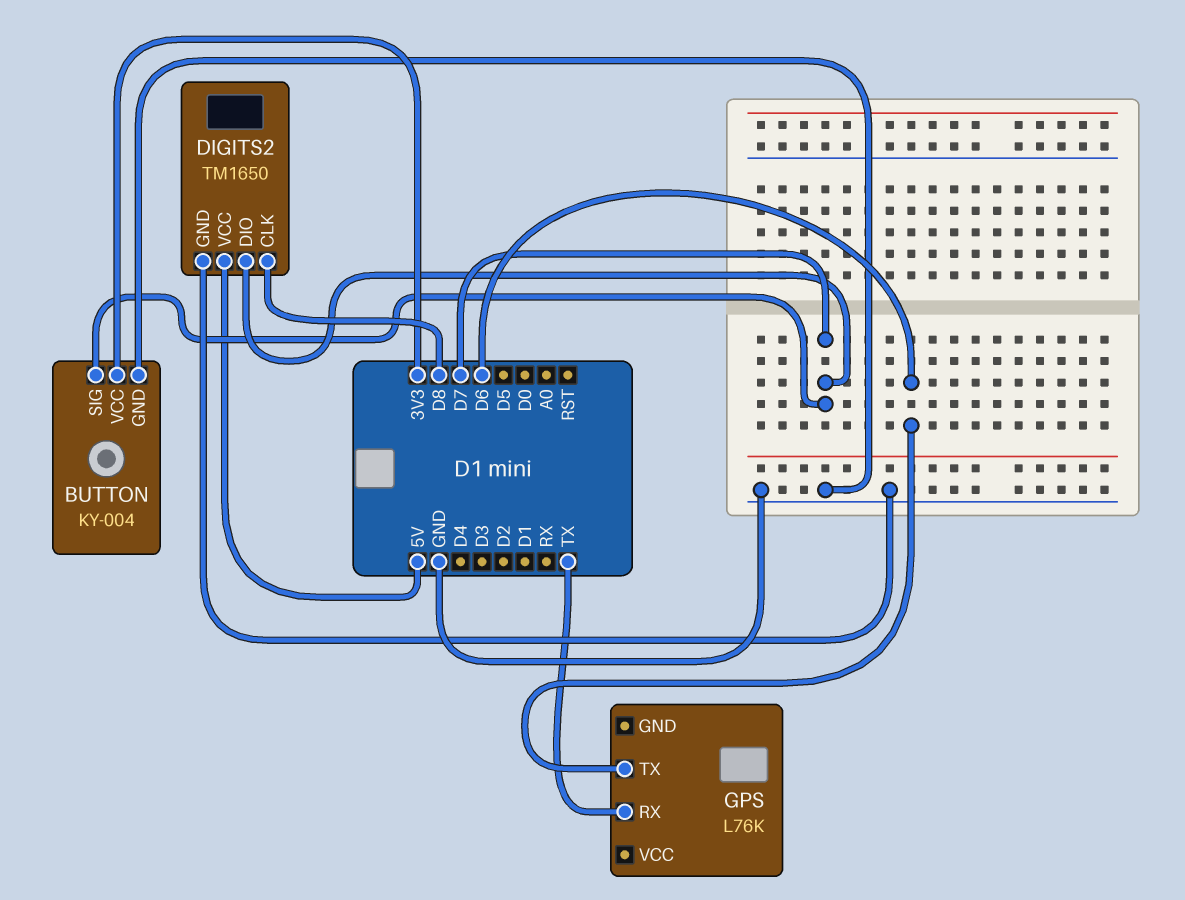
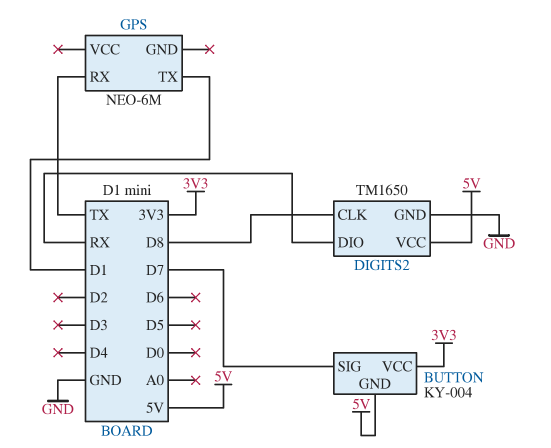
BUTTON pin GND: GND -> 5V
DIGITS2 pin DIO: D7 -> RX
GPS: L76K -> NEO-6M
GPS pin TX: D6 -> D1

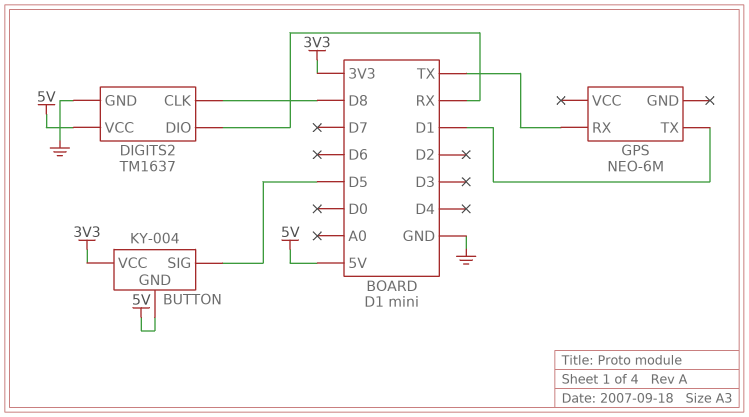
BUTTON pin SIG: D7 -> D5
DIGITS2: TM1650 -> TM1637

